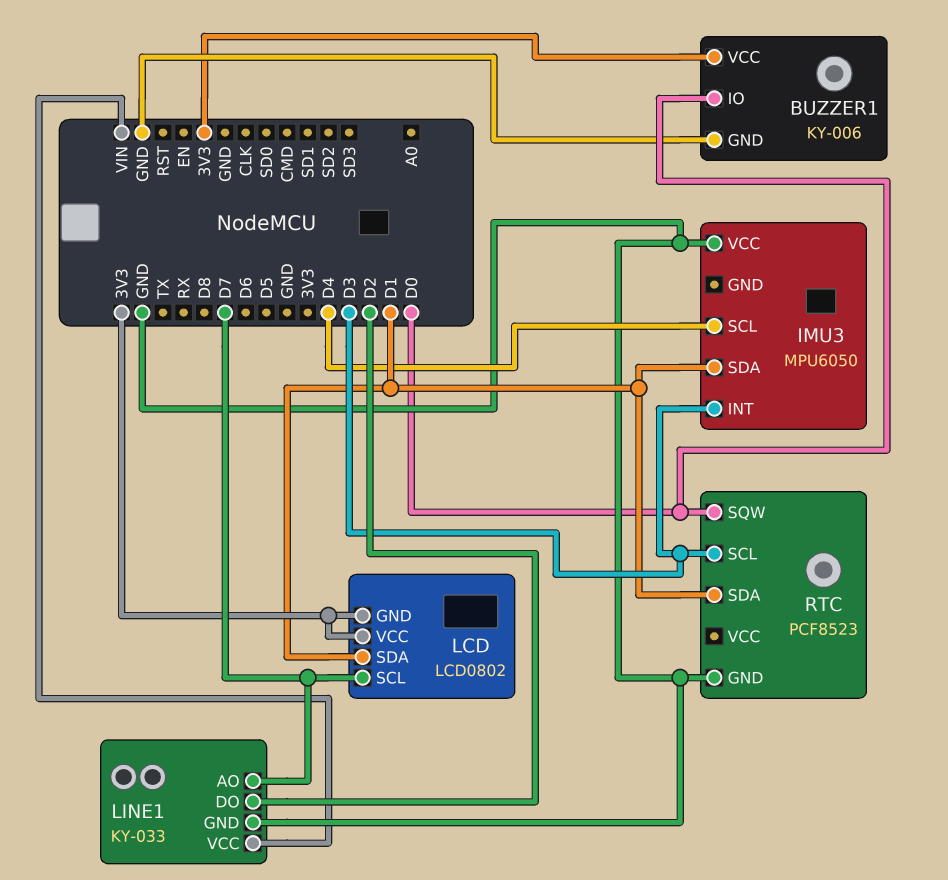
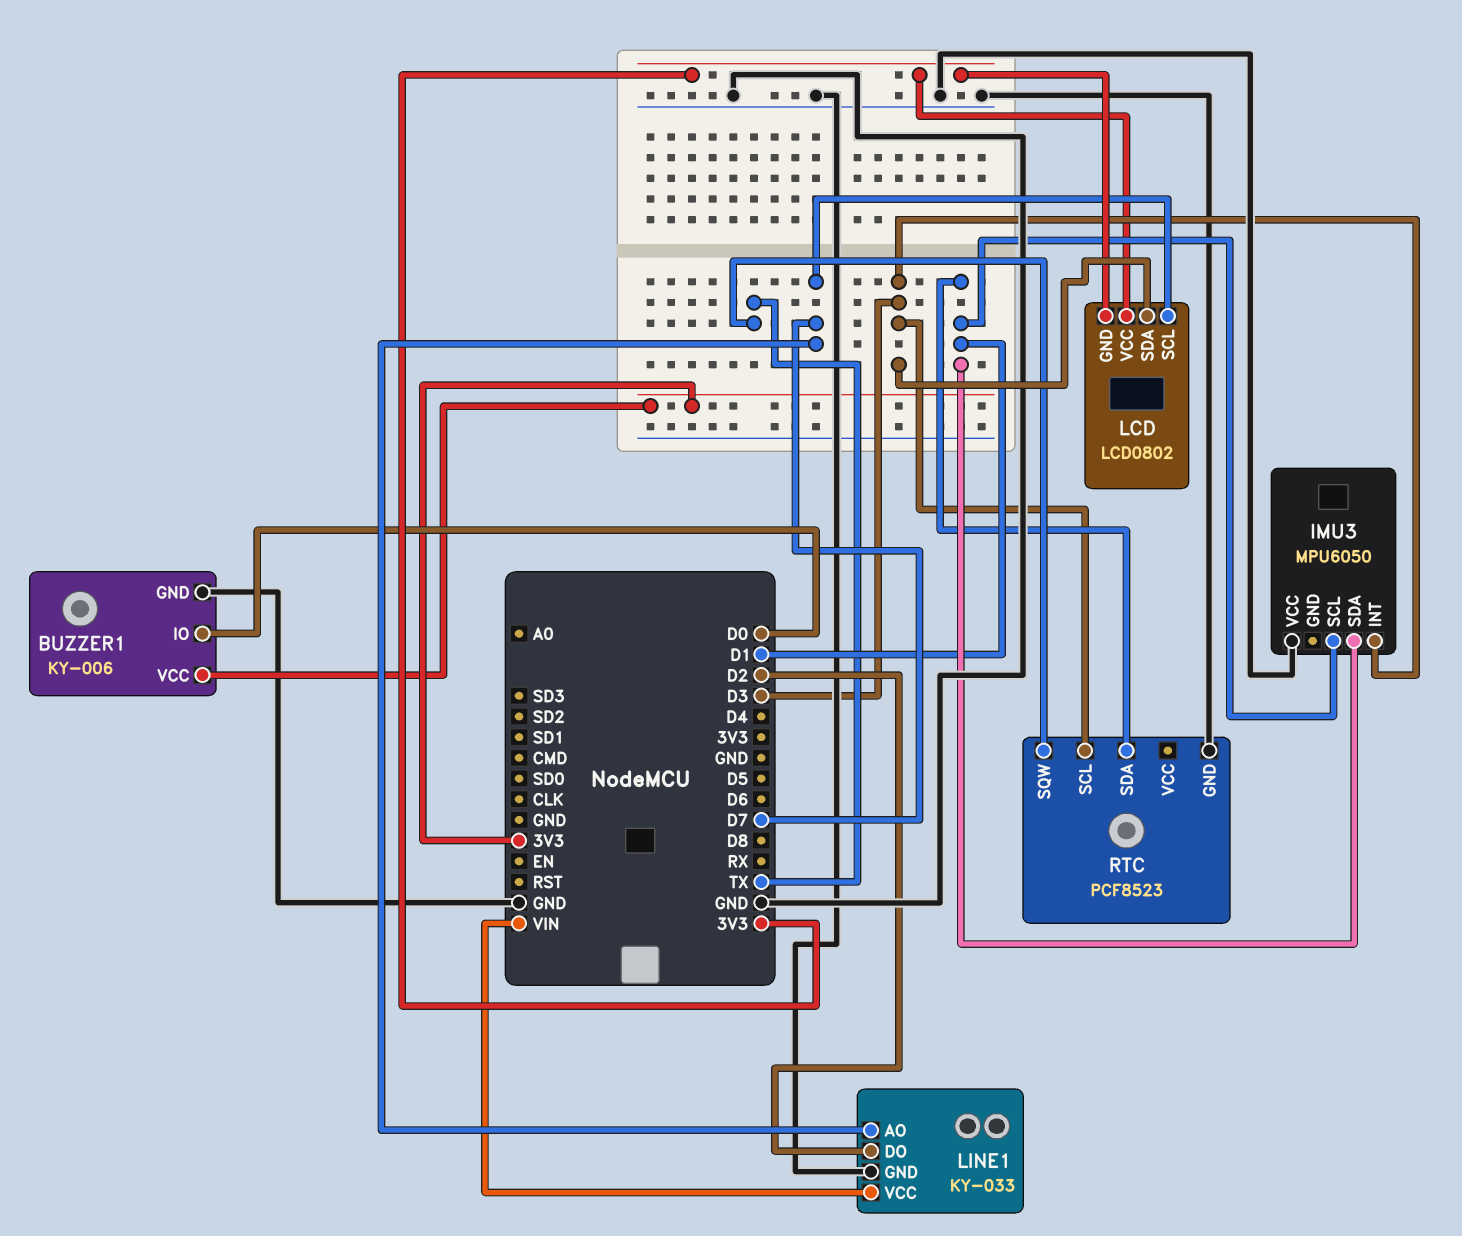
IMU3 pin SCL: D4 -> D1
LCD pin SDA: D1 -> D3
RTC pin SQW: D0 -> TX

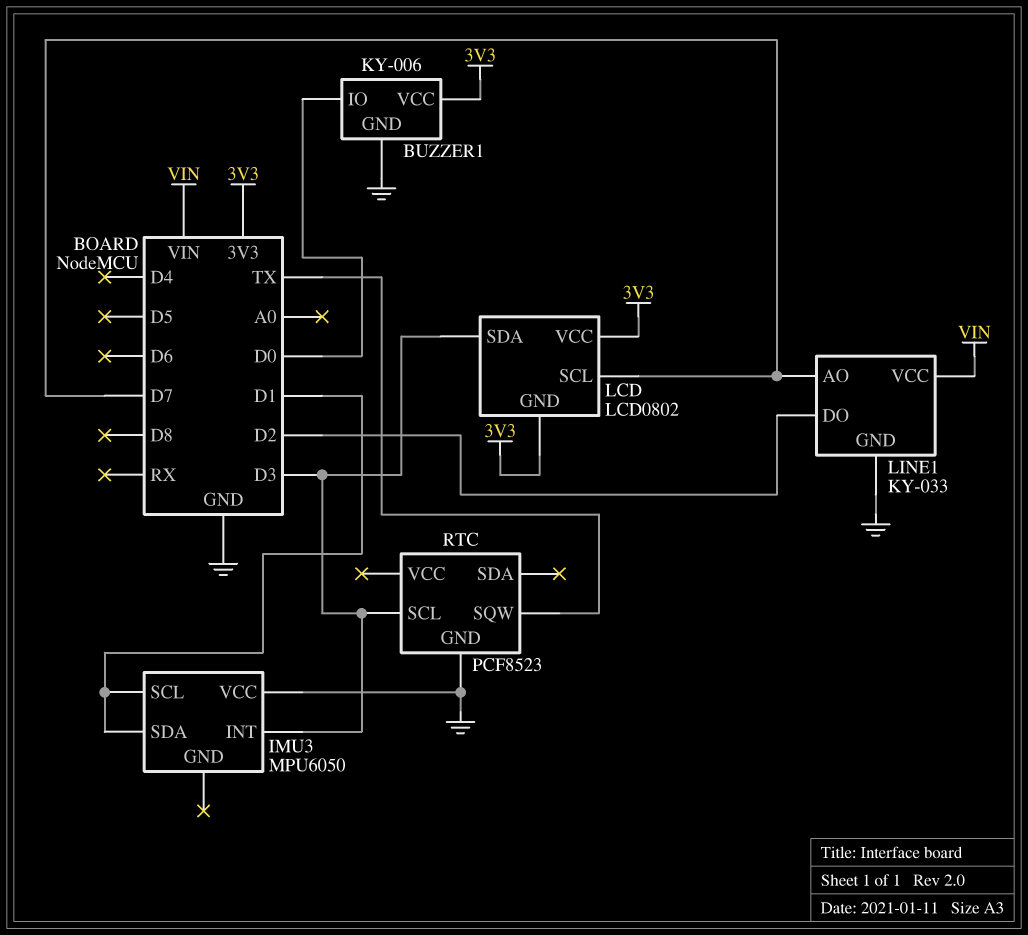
RTC pin SDA: D1 -> none

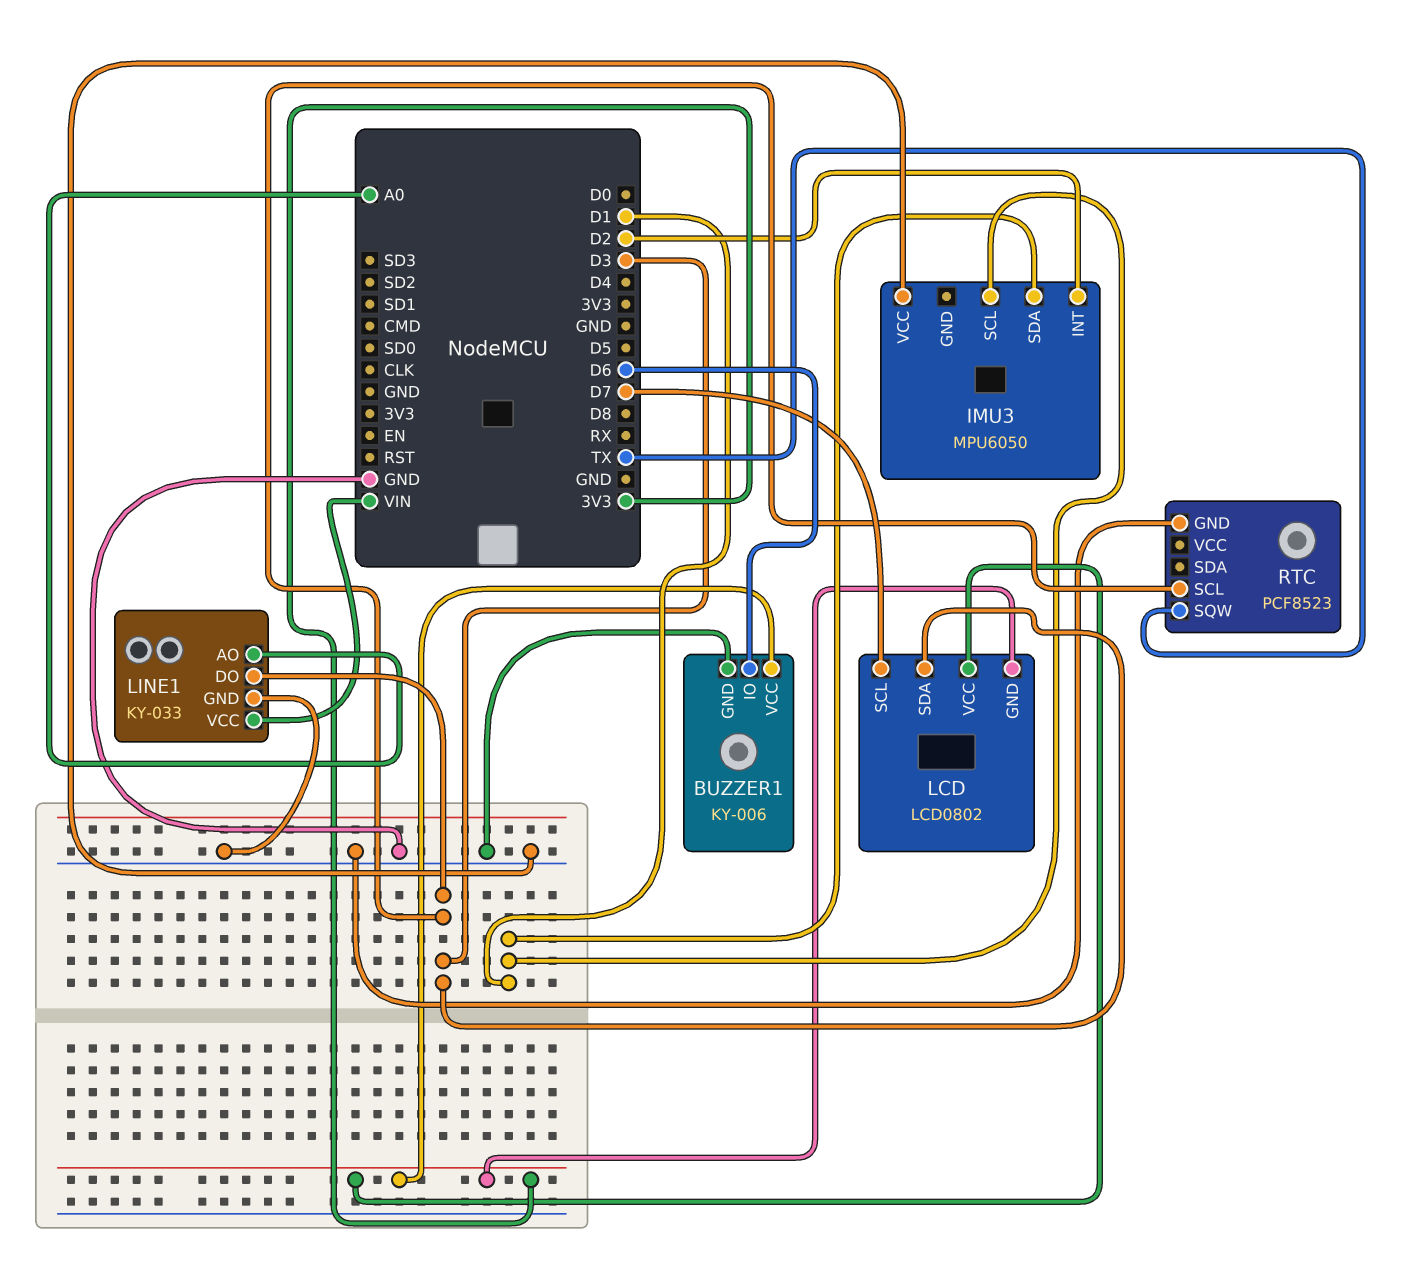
BUZZER1 pin IO: D0 -> D6
IMU3 pin INT: D3 -> D2
LINE1 pin AO: D7 -> A0
LINE1 pin DO: D2 -> D3

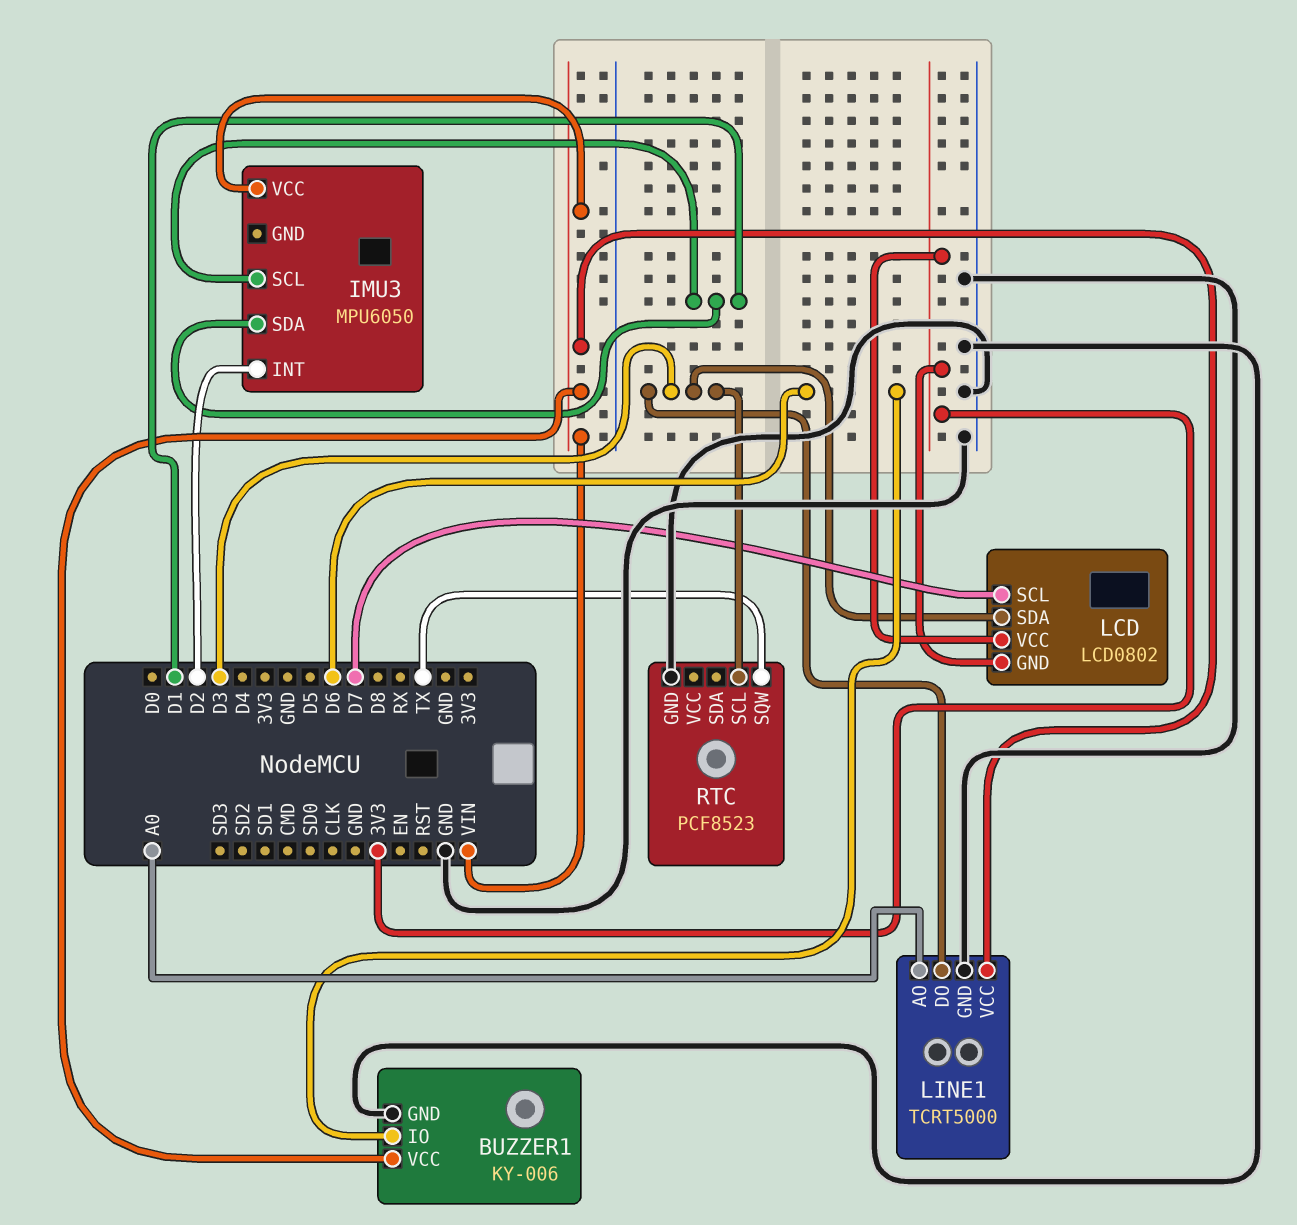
BUZZER1 pin VCC: 3V3 -> VIN
IMU3 pin VCC: GND -> VIN
LINE1: KY-033 -> TCRT5000

